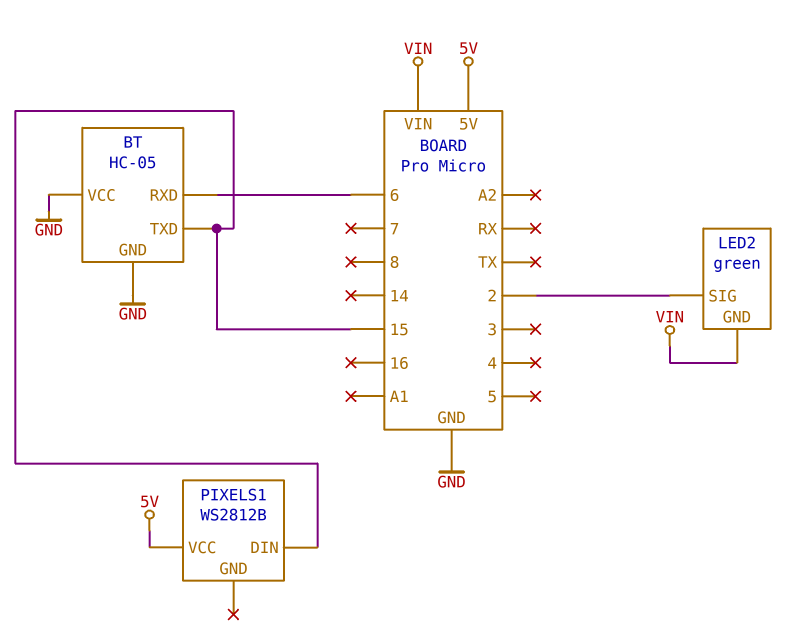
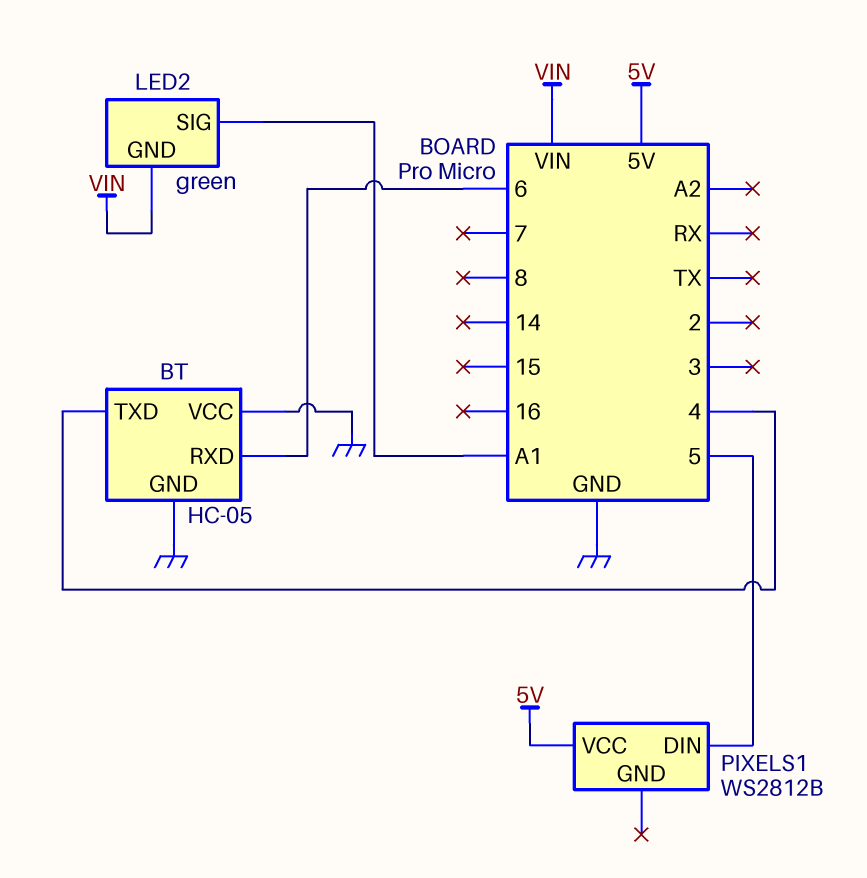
BT pin TXD: 15 -> 4
LED2 pin SIG: 2 -> A1
PIXELS1 pin DIN: 15 -> 5

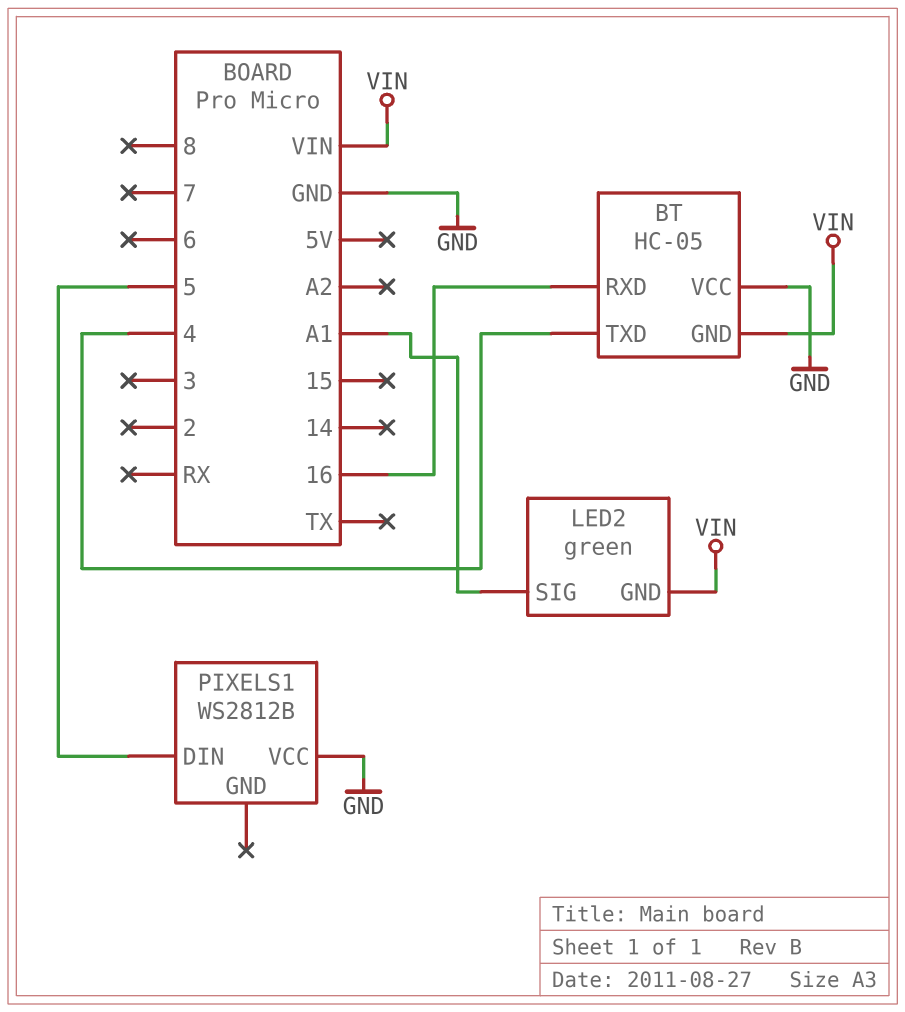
BT pin GND: GND -> VIN
BT pin RXD: 6 -> 16
PIXELS1 pin VCC: 5V -> GND

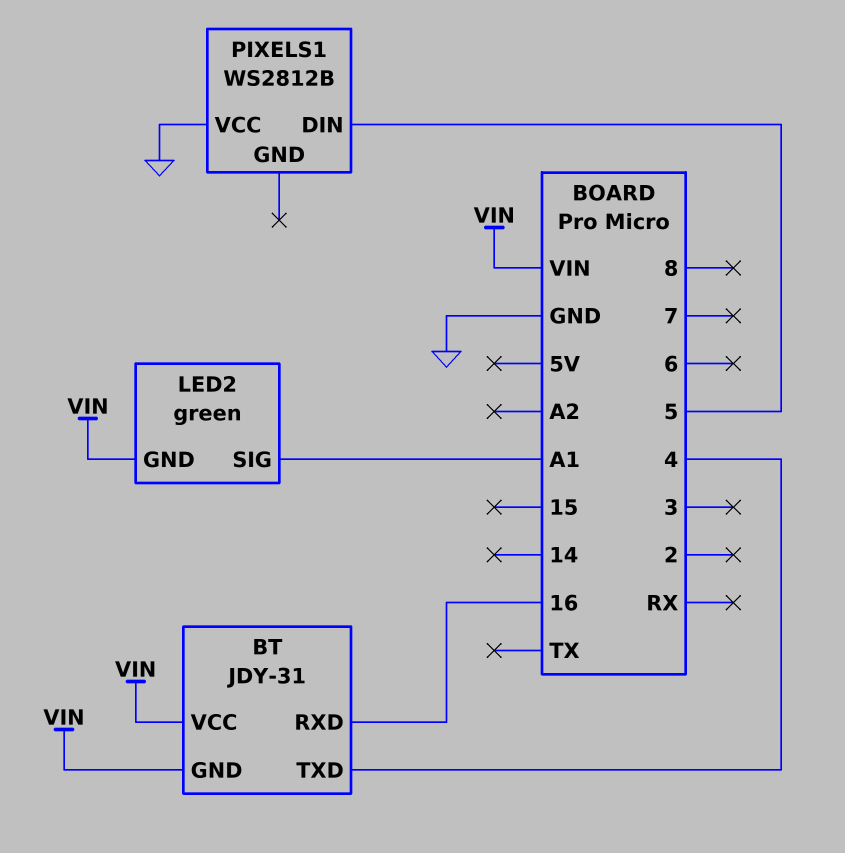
BT: HC-05 -> JDY-31
BT pin VCC: GND -> VIN

